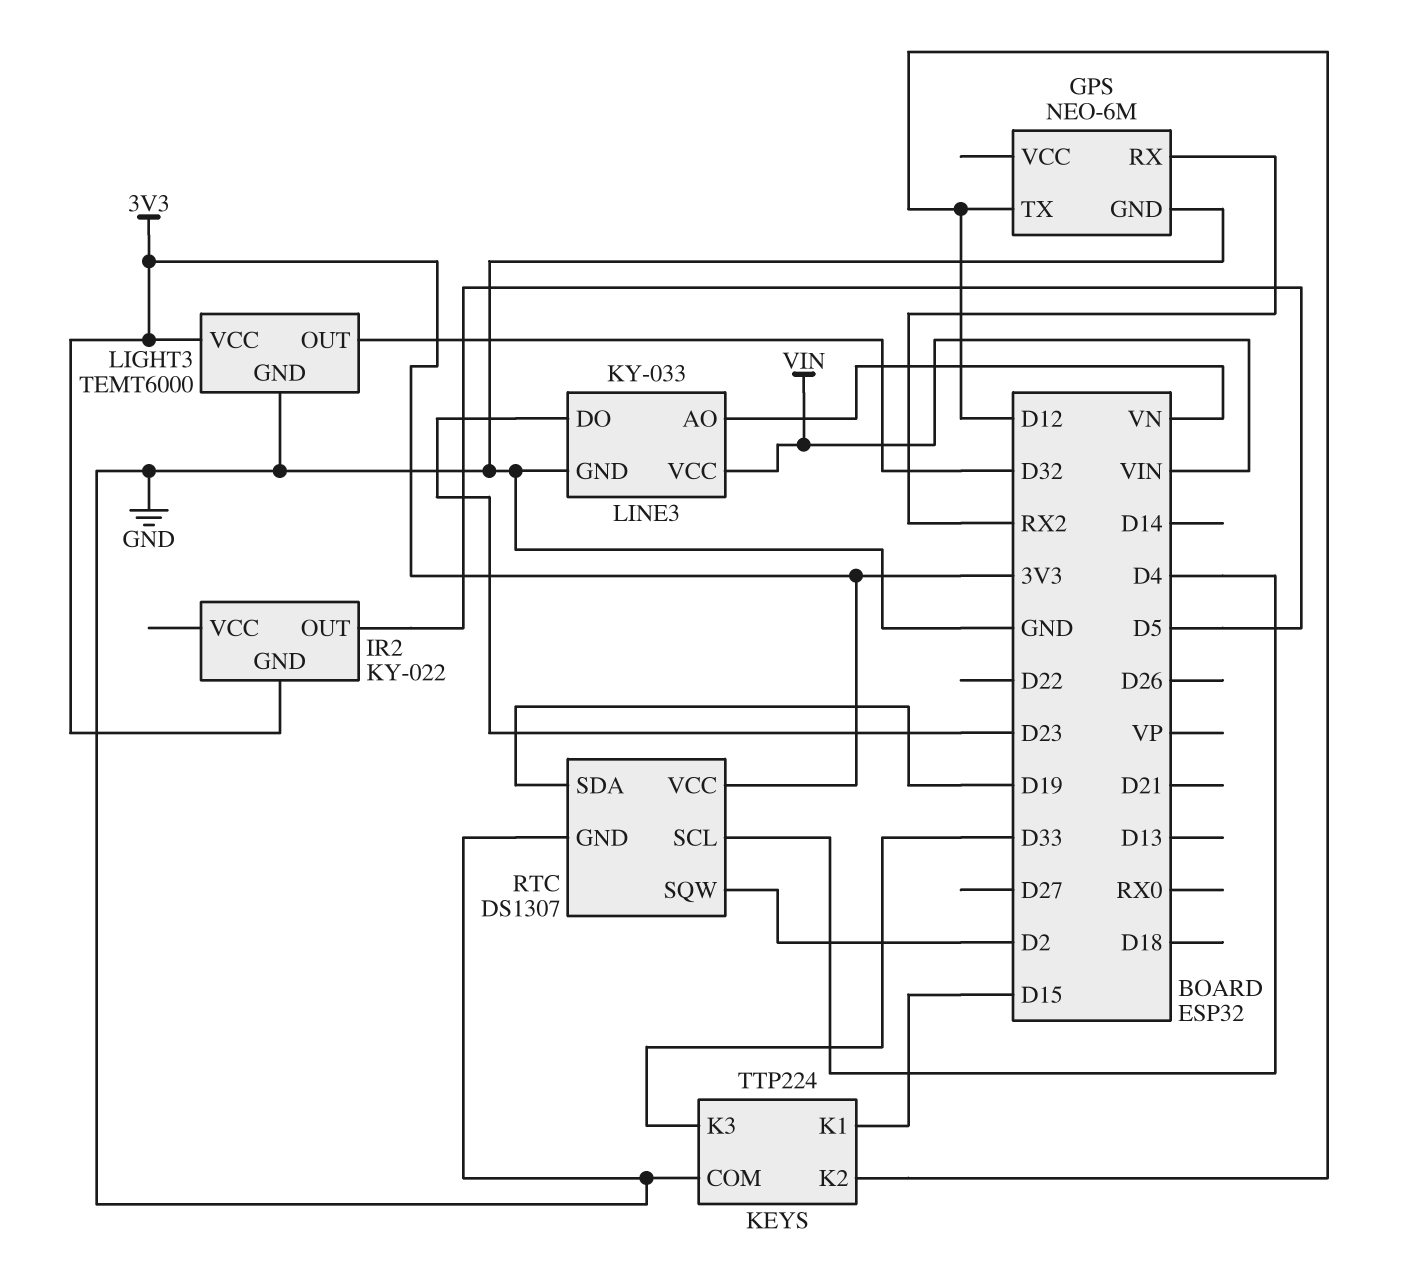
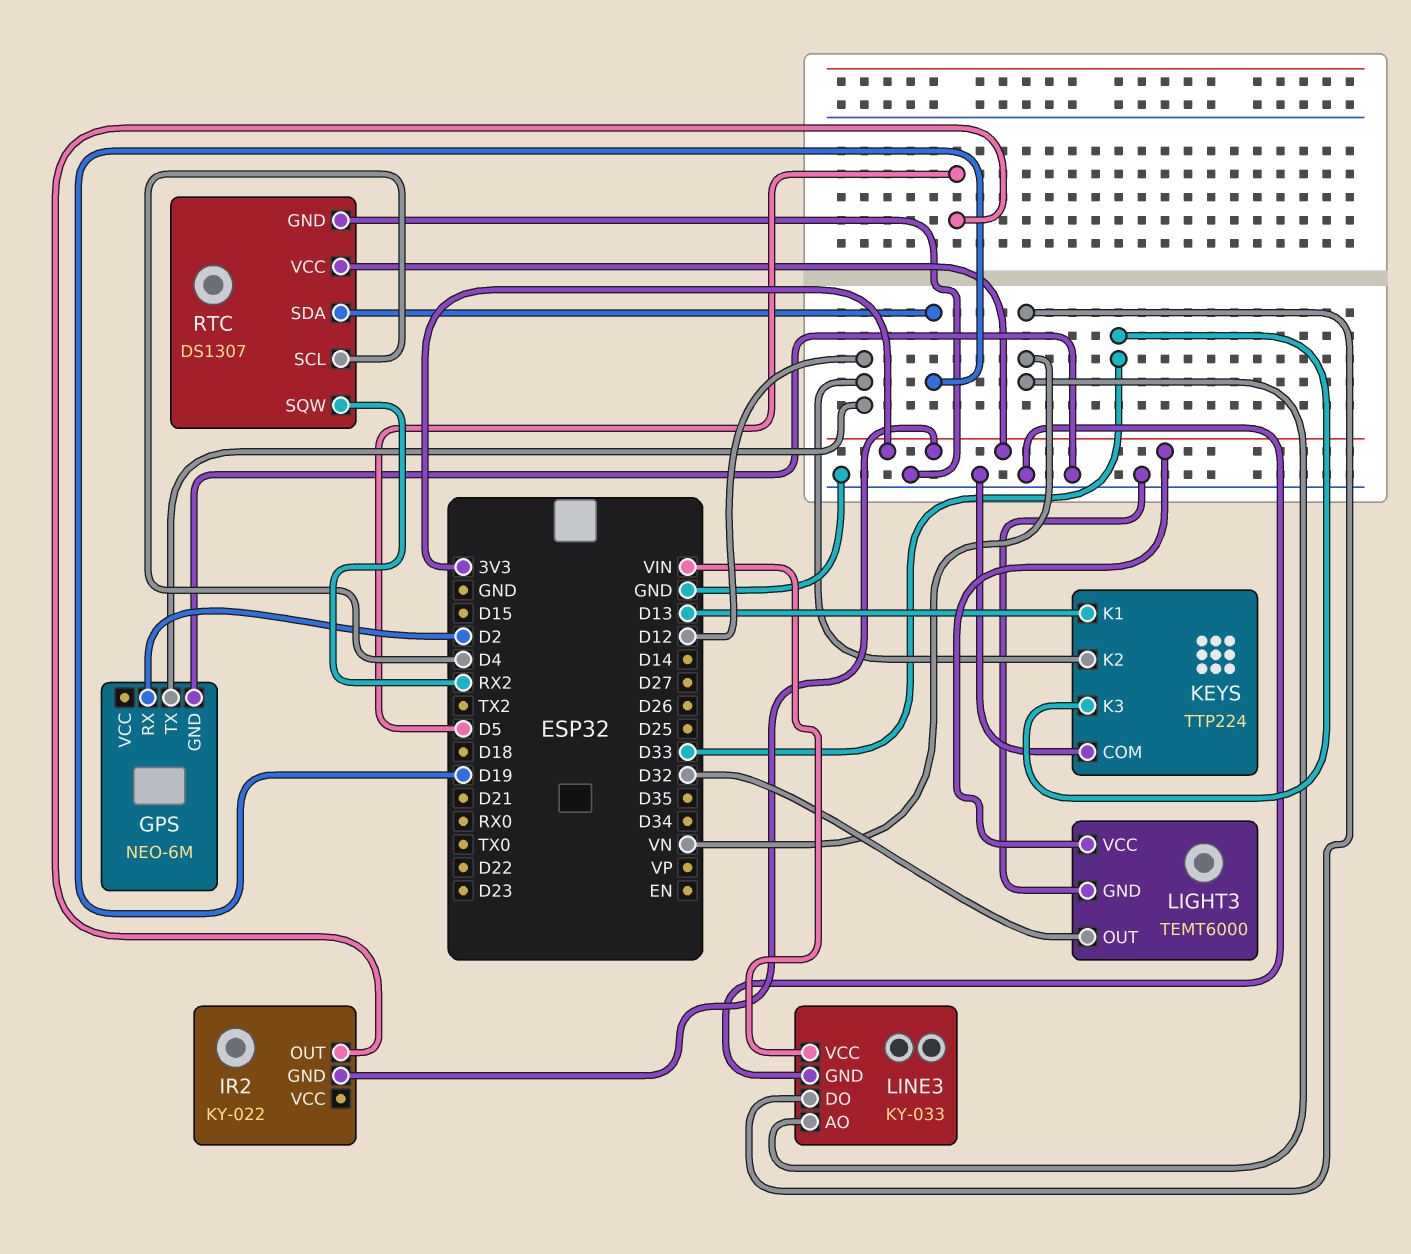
GPS pin RX: RX2 -> D2
KEYS pin K1: D15 -> D13
LINE3 pin DO: D23 -> VN
RTC pin SQW: D2 -> RX2

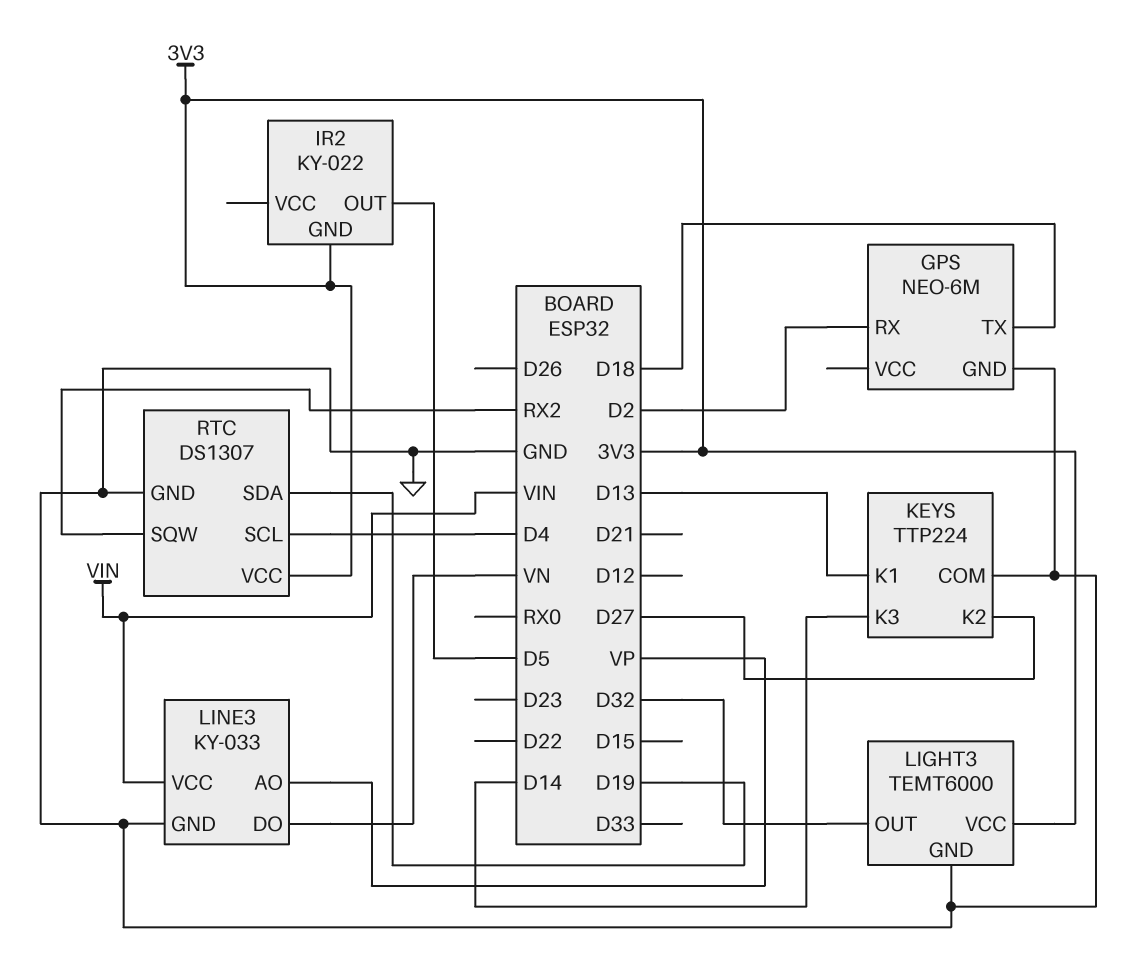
GPS pin TX: D12 -> D18
KEYS pin K2: D12 -> D27
KEYS pin K3: D33 -> D14
LINE3 pin AO: VN -> VP

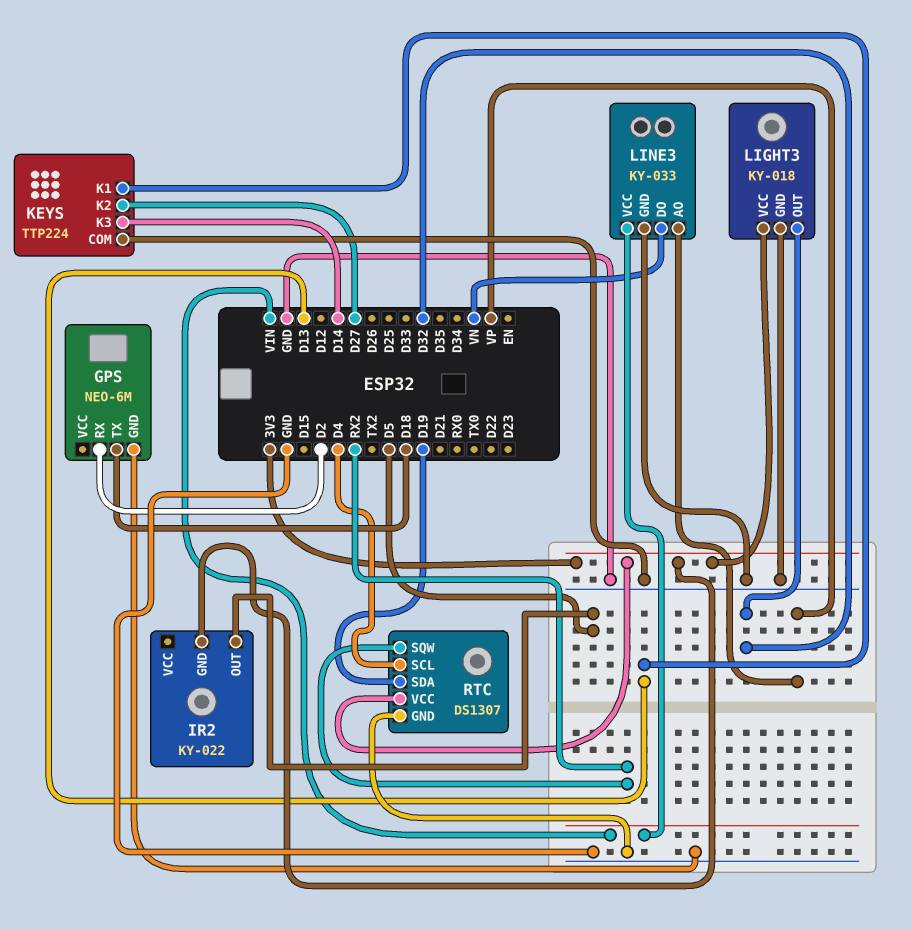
LIGHT3: TEMT6000 -> KY-018

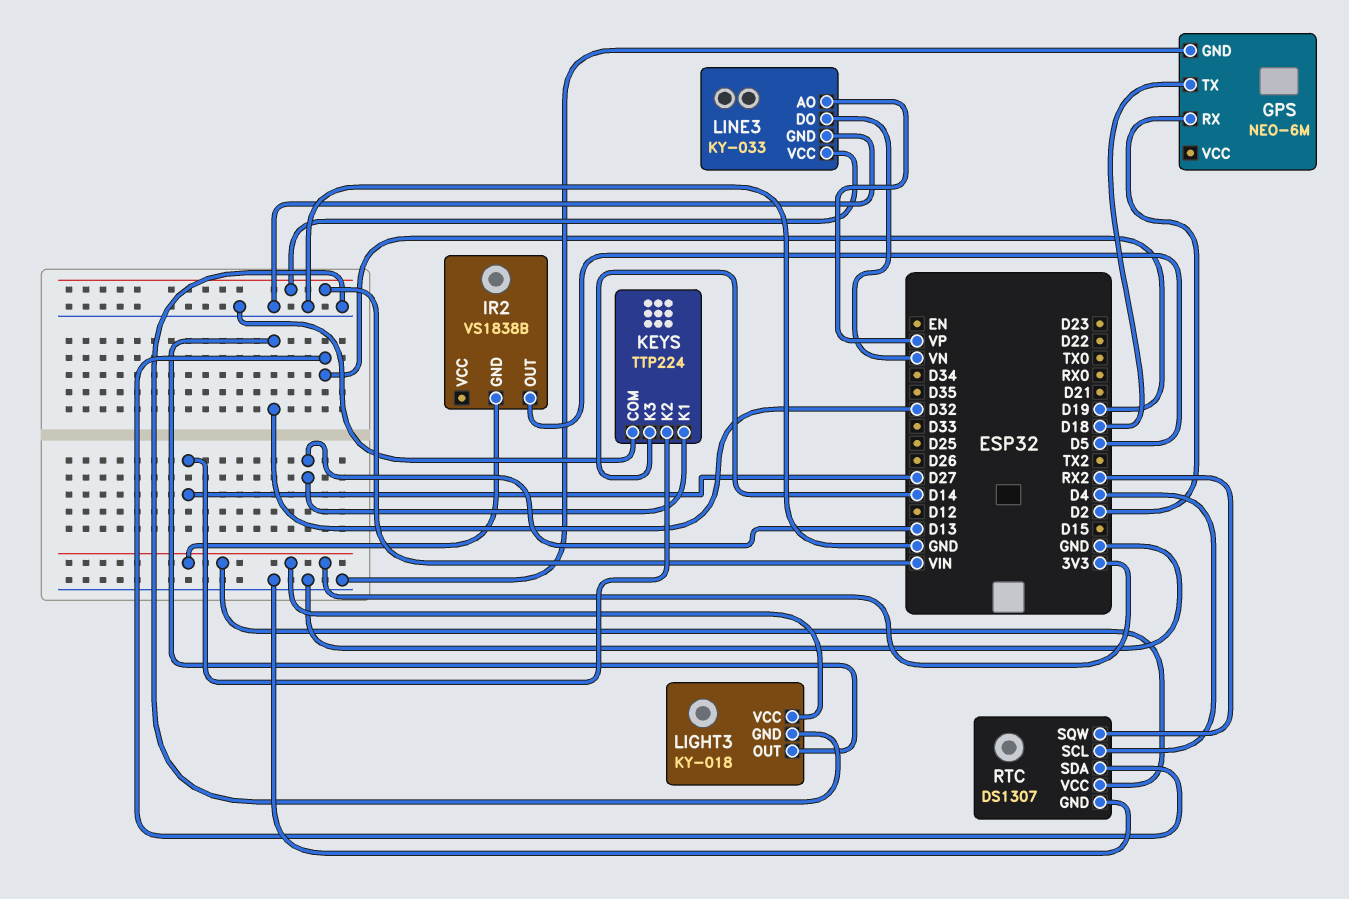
IR2: KY-022 -> VS1838B

